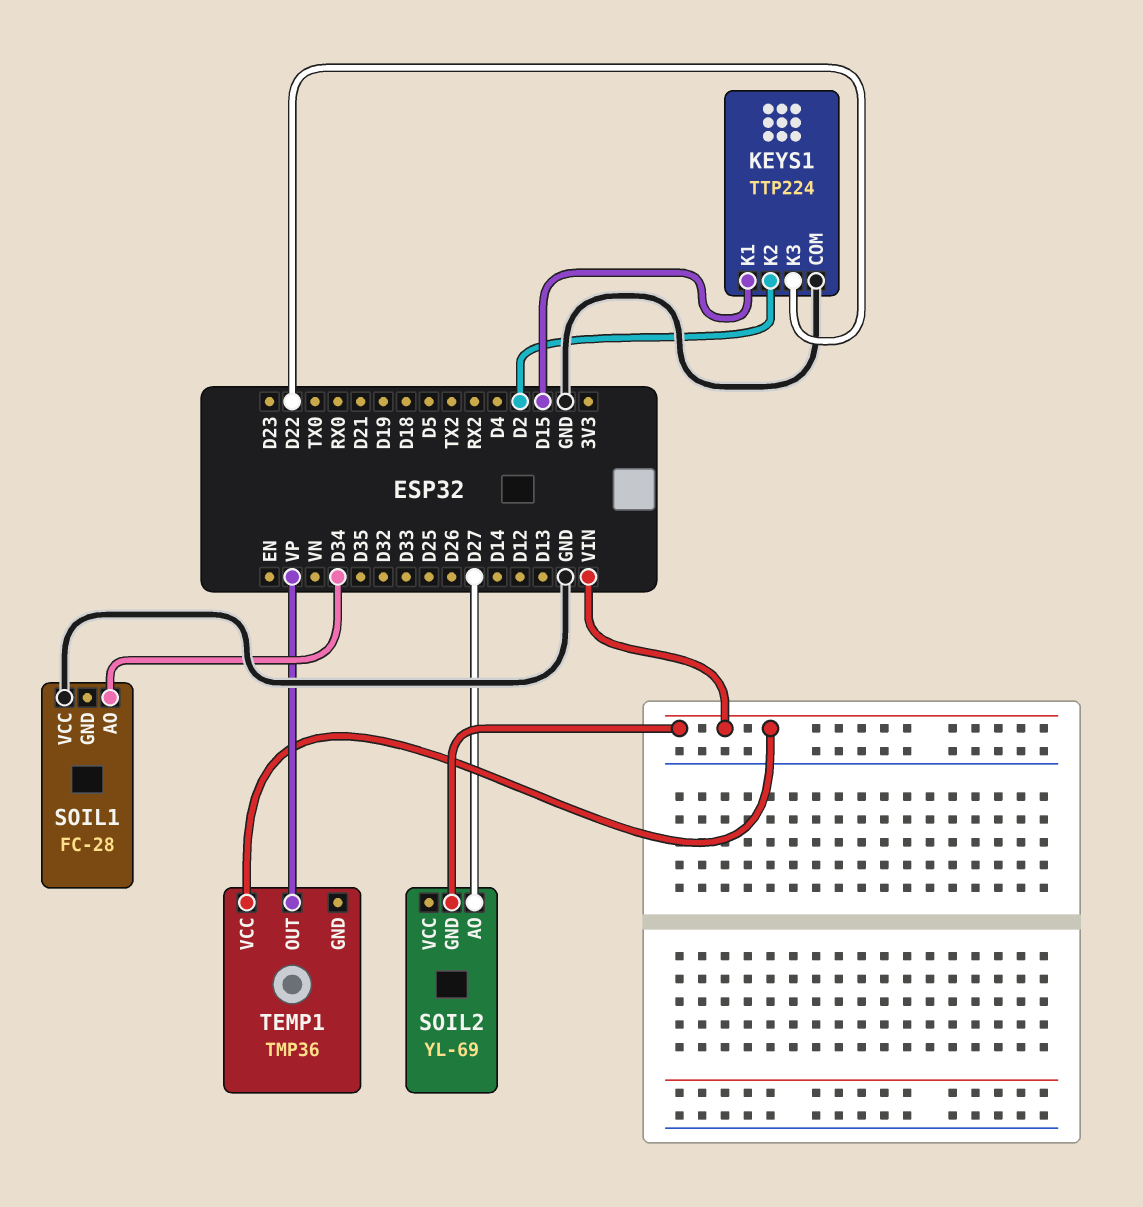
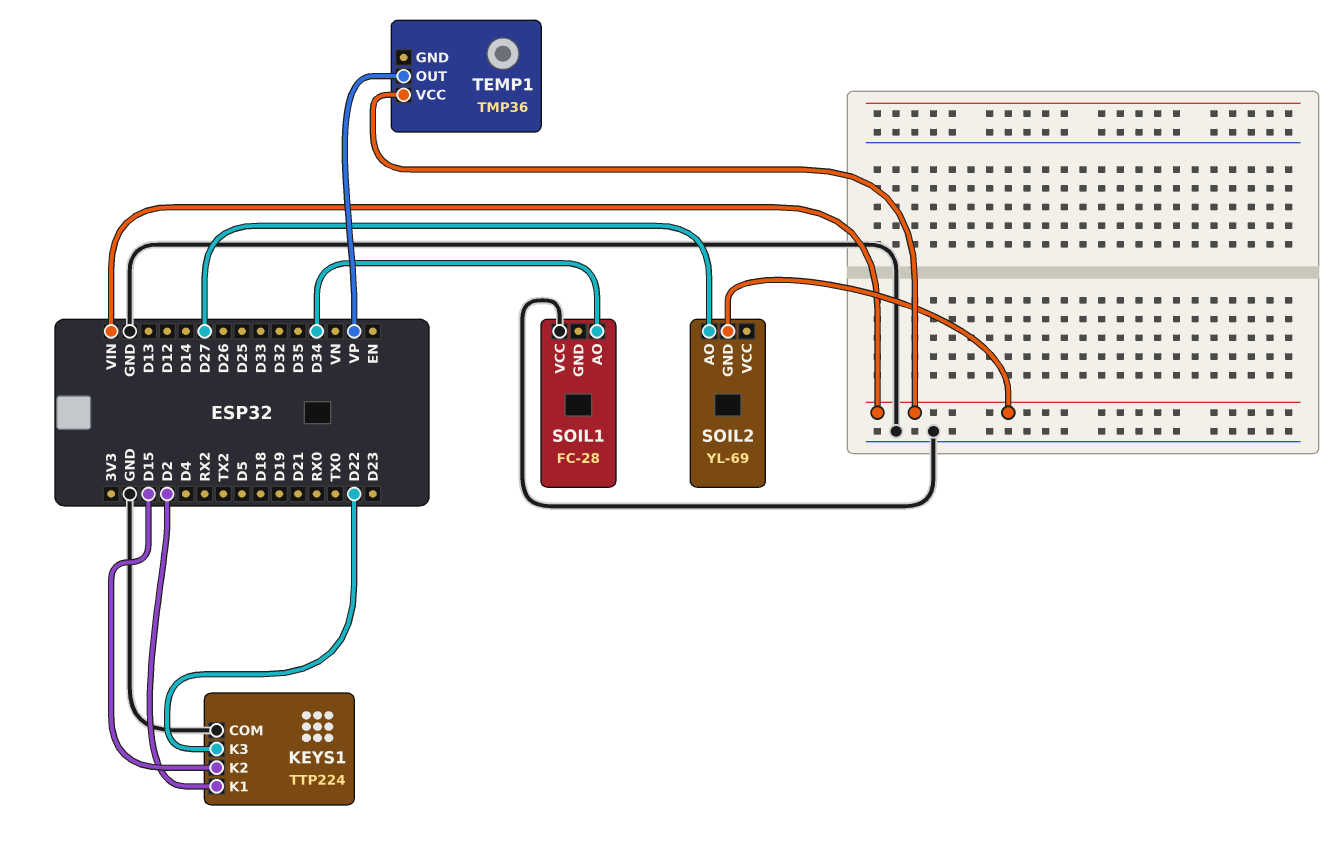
KEYS1 pin K1: D15 -> D2
KEYS1 pin K2: D2 -> D15

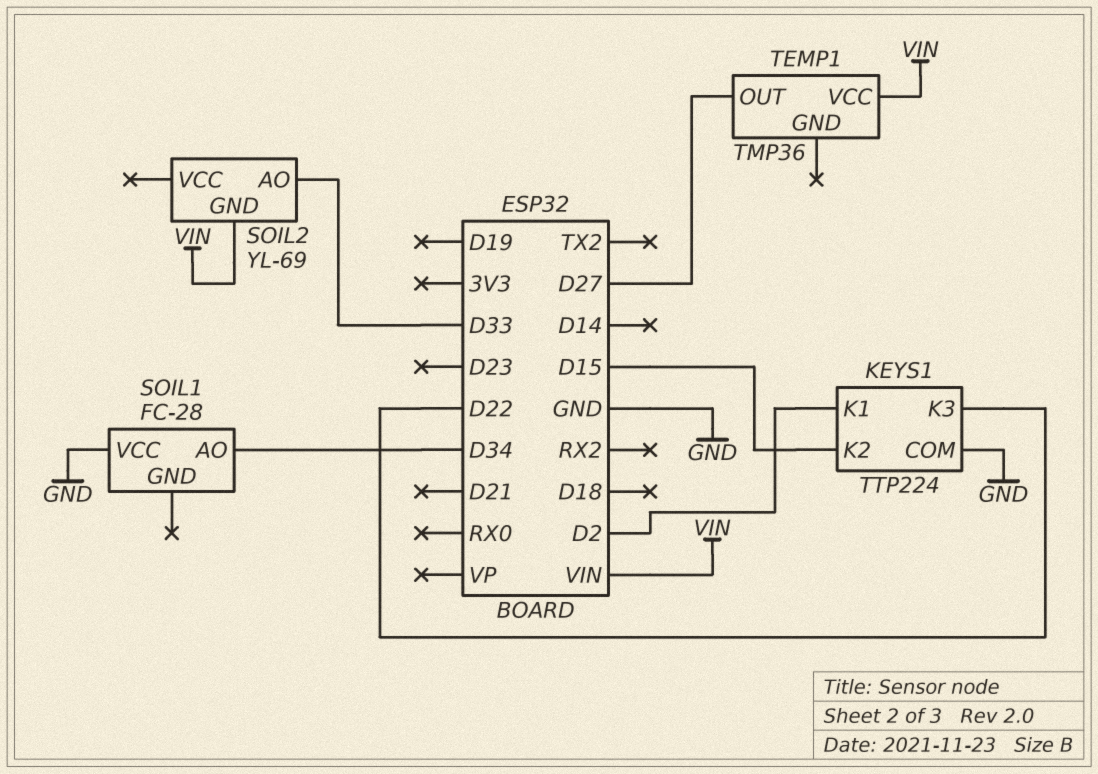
SOIL2 pin AO: D27 -> D33
TEMP1 pin OUT: VP -> D27

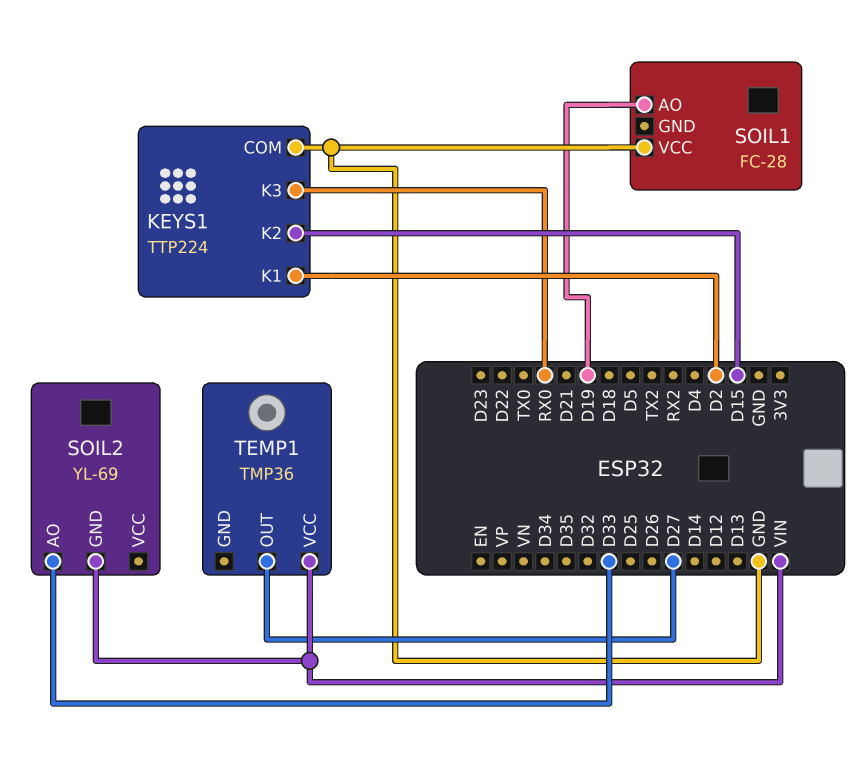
KEYS1 pin K3: D22 -> RX0
SOIL1 pin AO: D34 -> D19

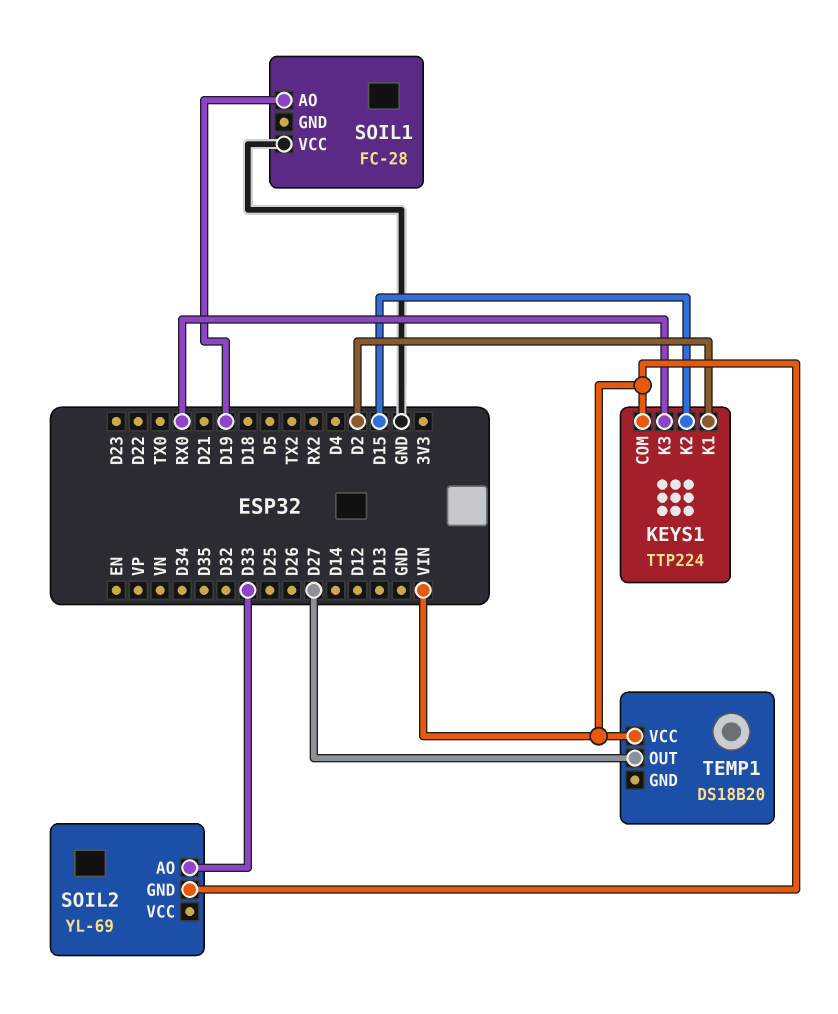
KEYS1 pin COM: GND -> VIN
TEMP1: TMP36 -> DS18B20

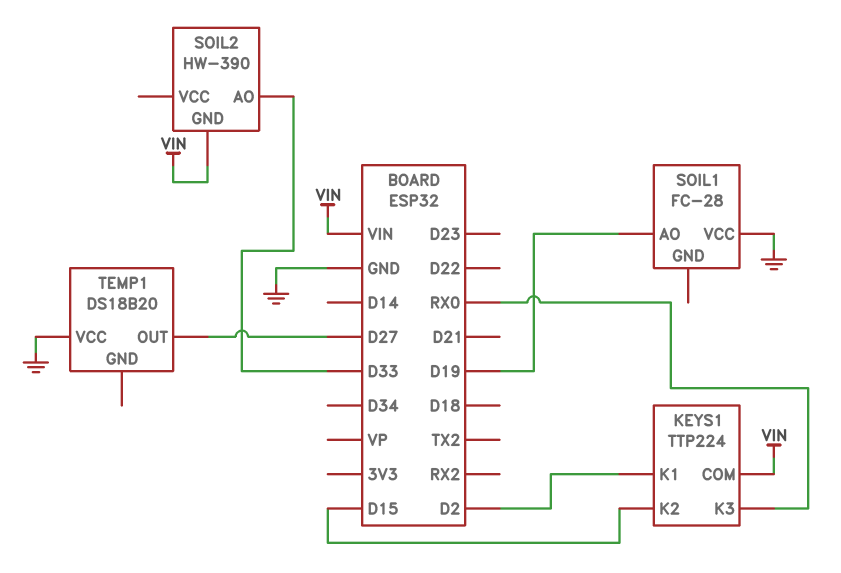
SOIL2: YL-69 -> HW-390
TEMP1 pin VCC: VIN -> GND

